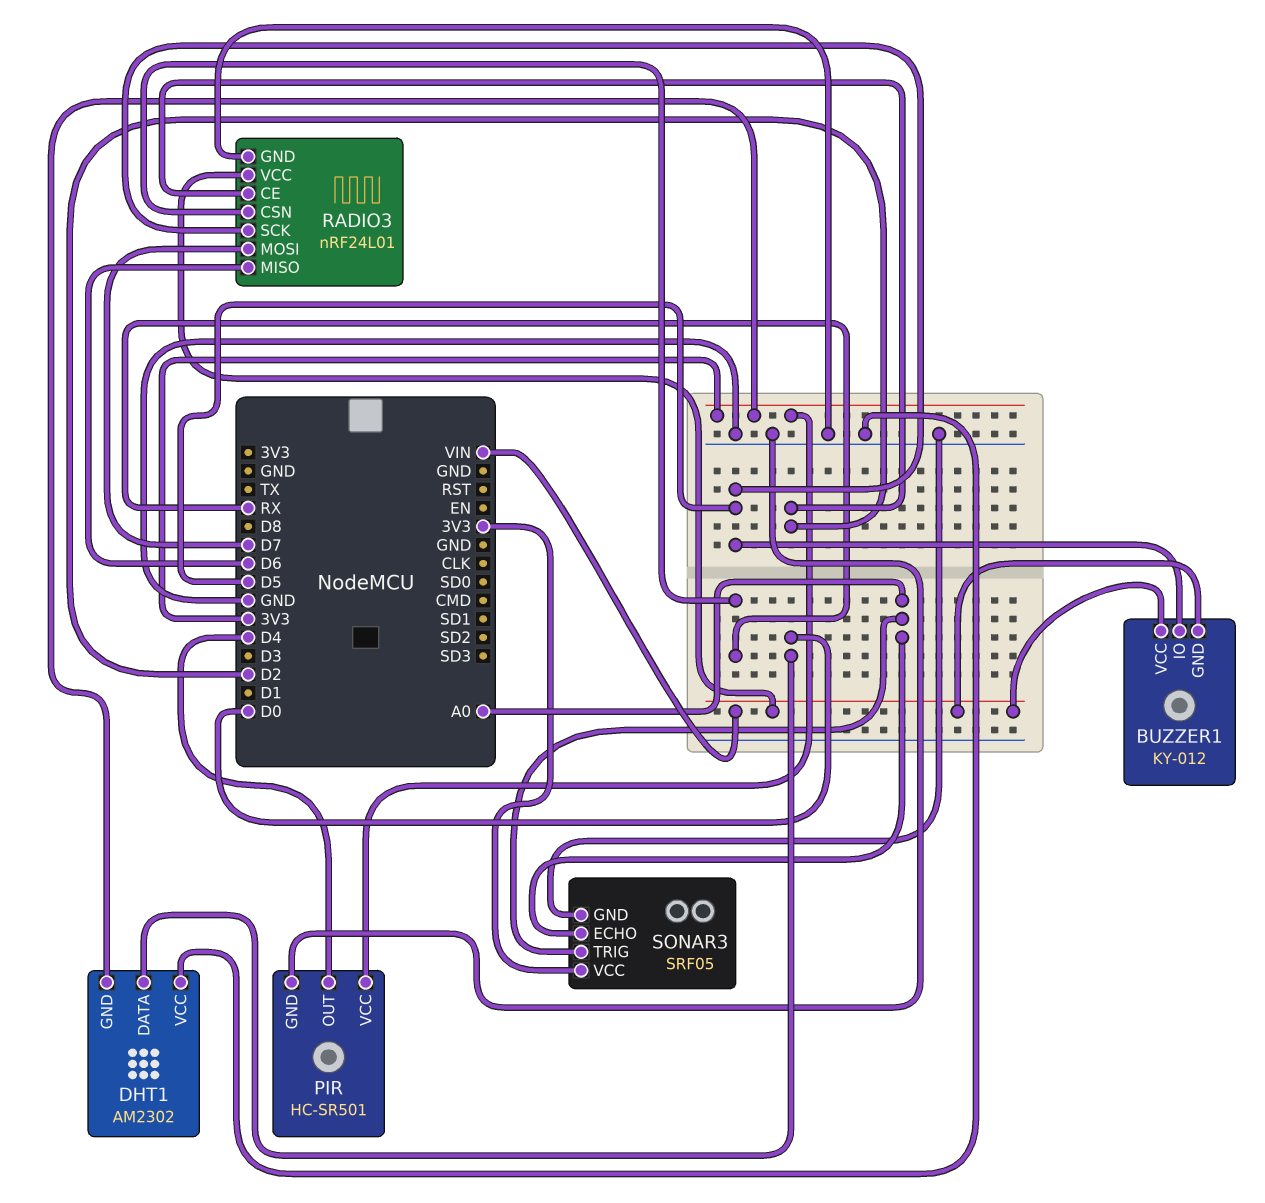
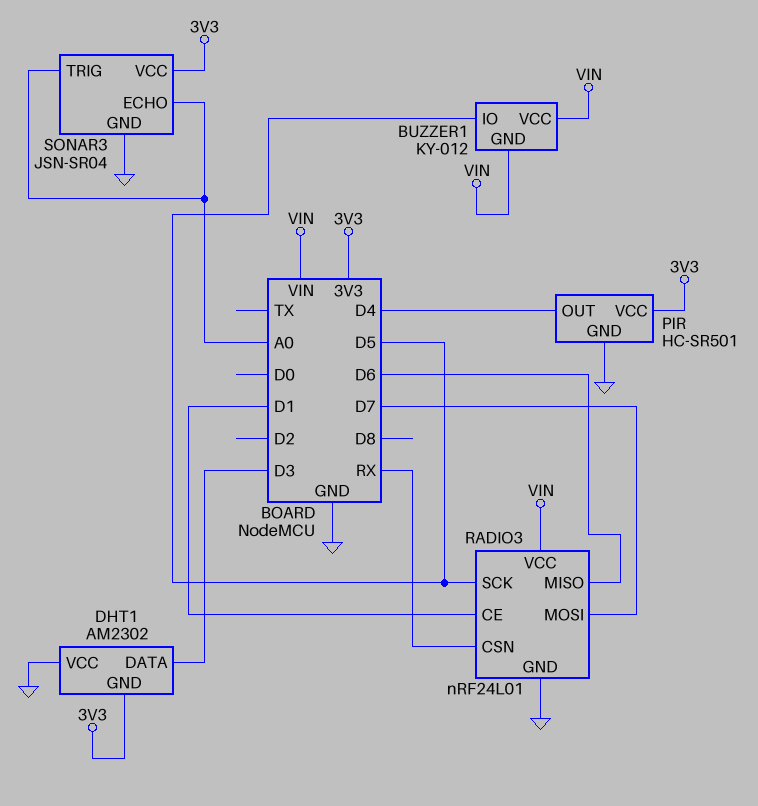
DHT1 pin DATA: D0 -> D3
RADIO3 pin CE: D2 -> D1
SONAR3: SRF05 -> JSN-SR04

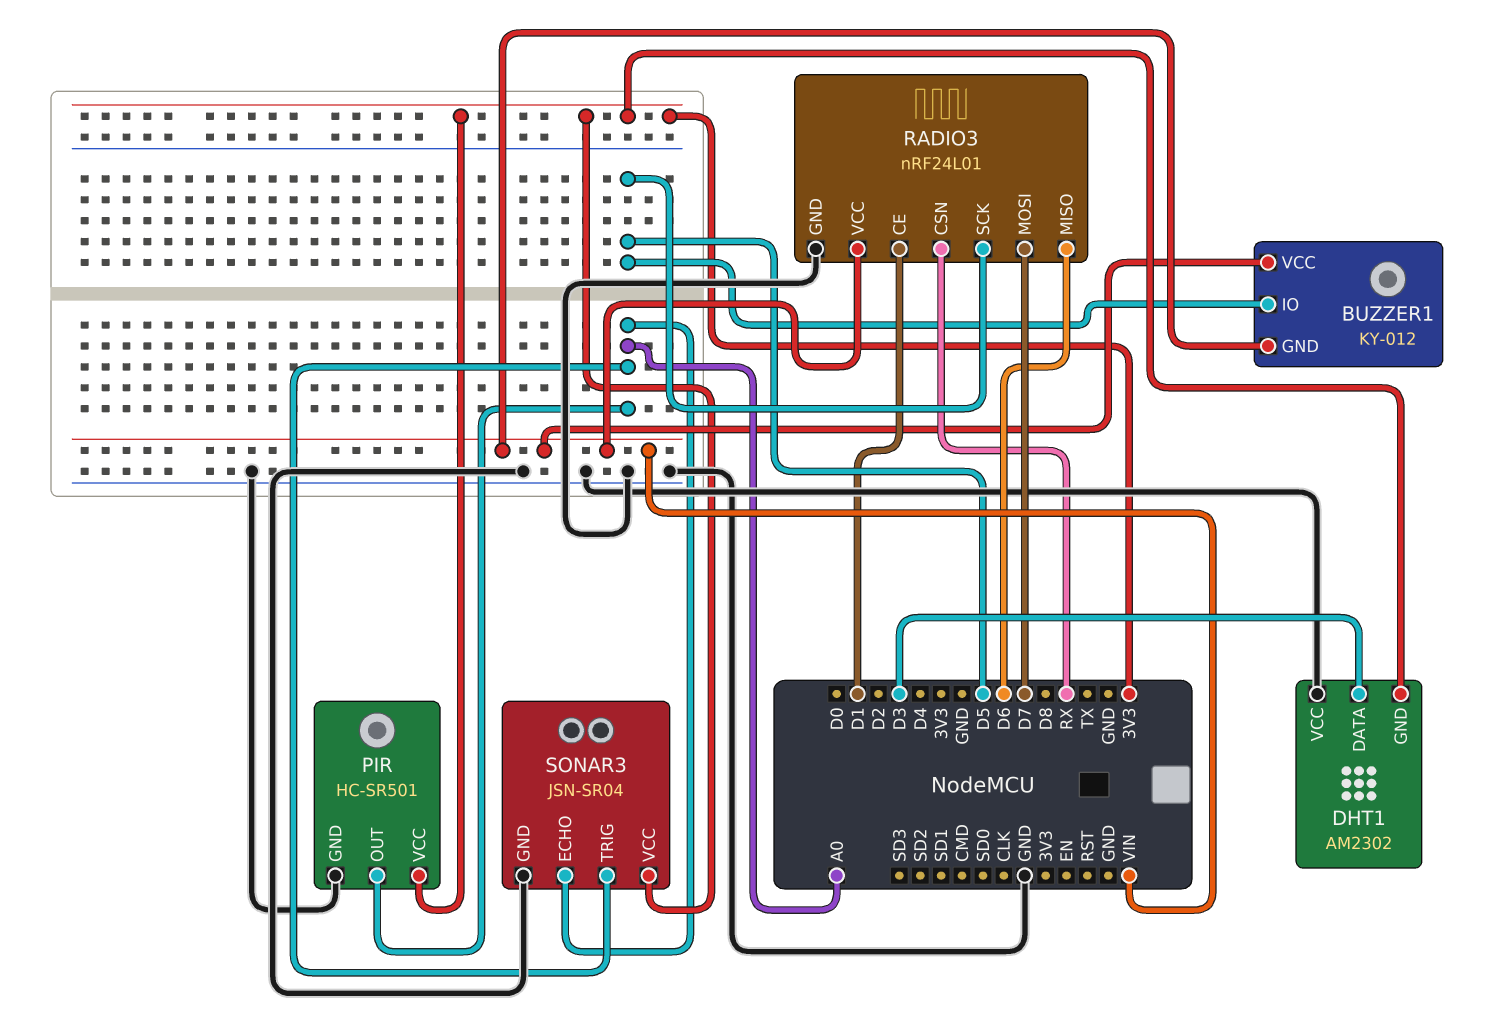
PIR pin OUT: D4 -> A0

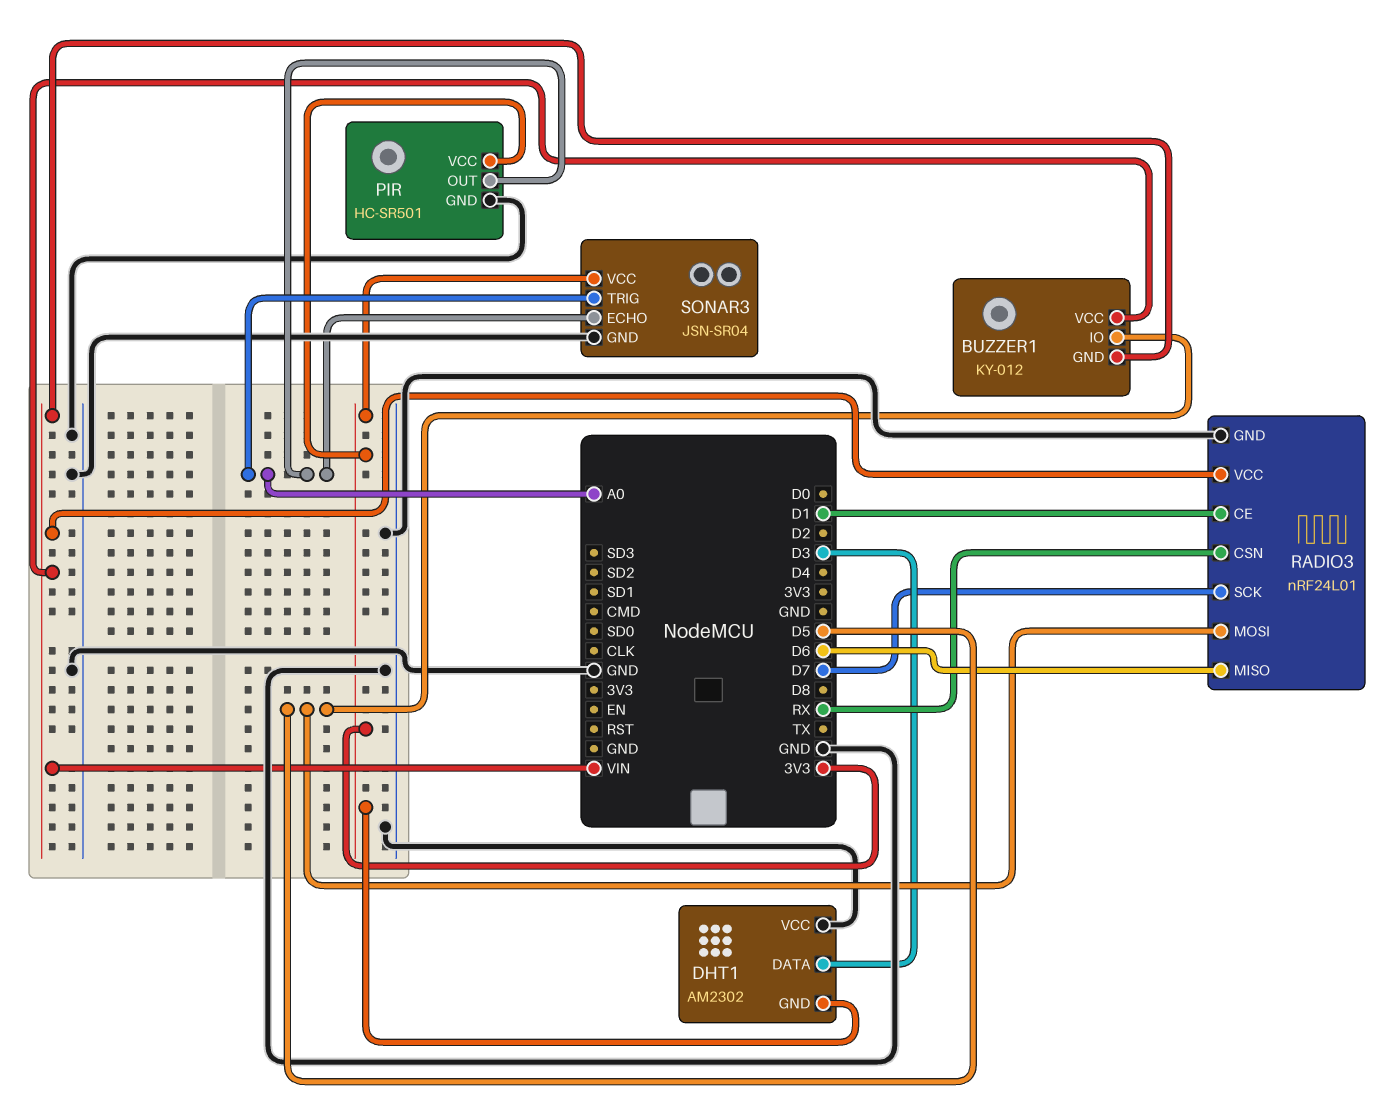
RADIO3 pin MOSI: D7 -> D5
RADIO3 pin SCK: D5 -> D7

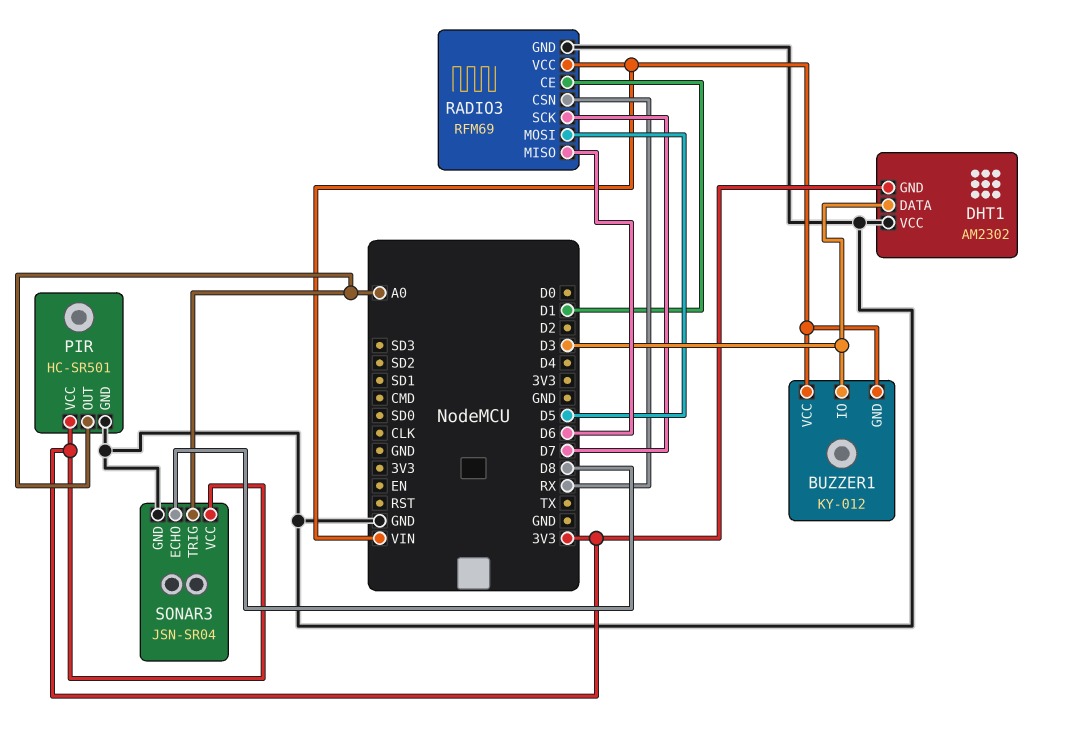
BUZZER1 pin IO: D5 -> D3
RADIO3: nRF24L01 -> RFM69
SONAR3 pin ECHO: A0 -> D8

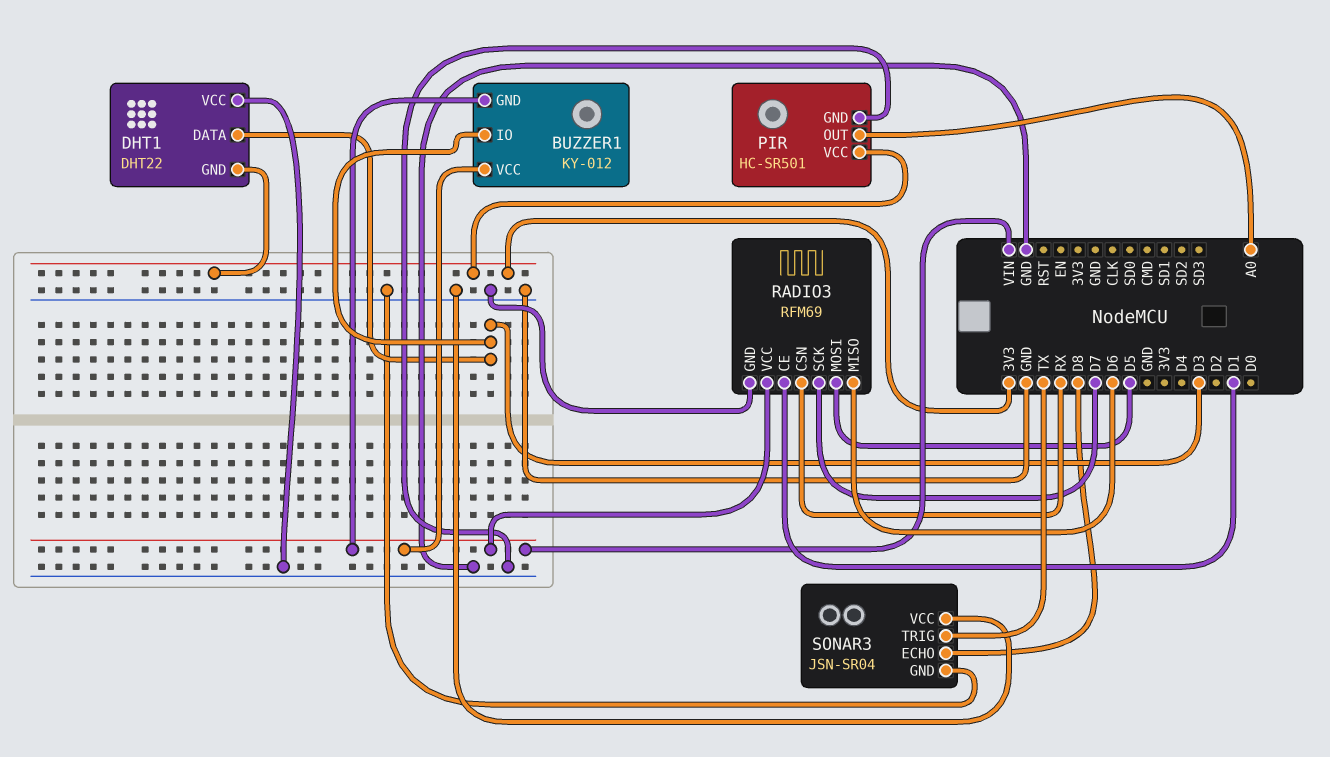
DHT1: AM2302 -> DHT22
SONAR3 pin TRIG: A0 -> TX
SONAR3 pin VCC: 3V3 -> GND

